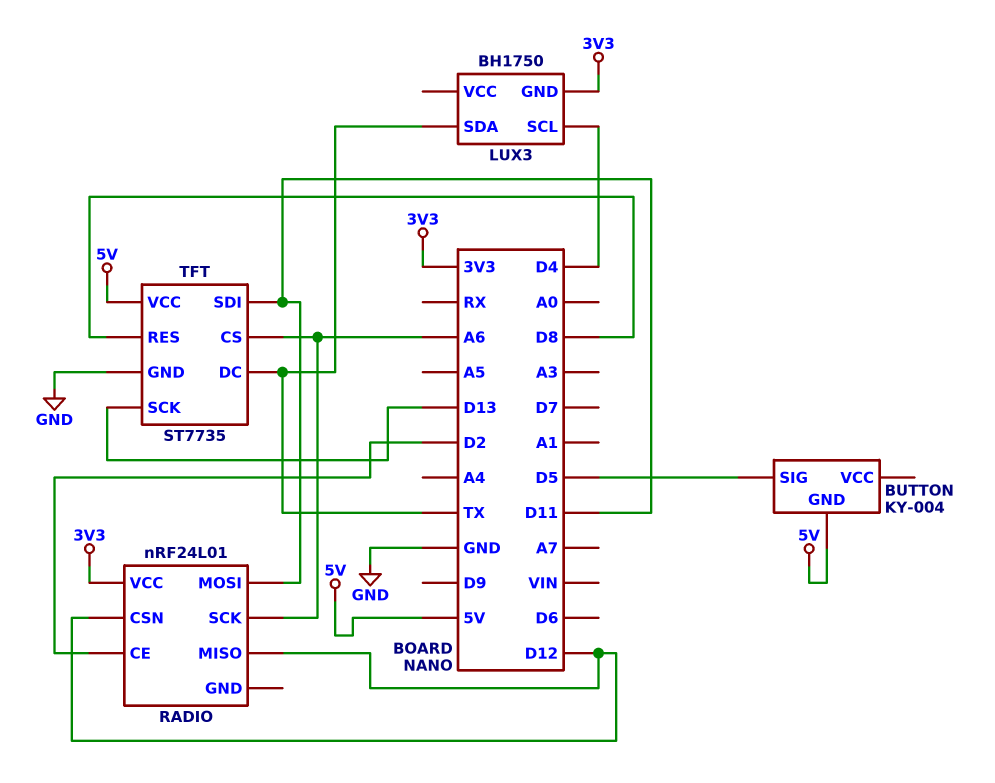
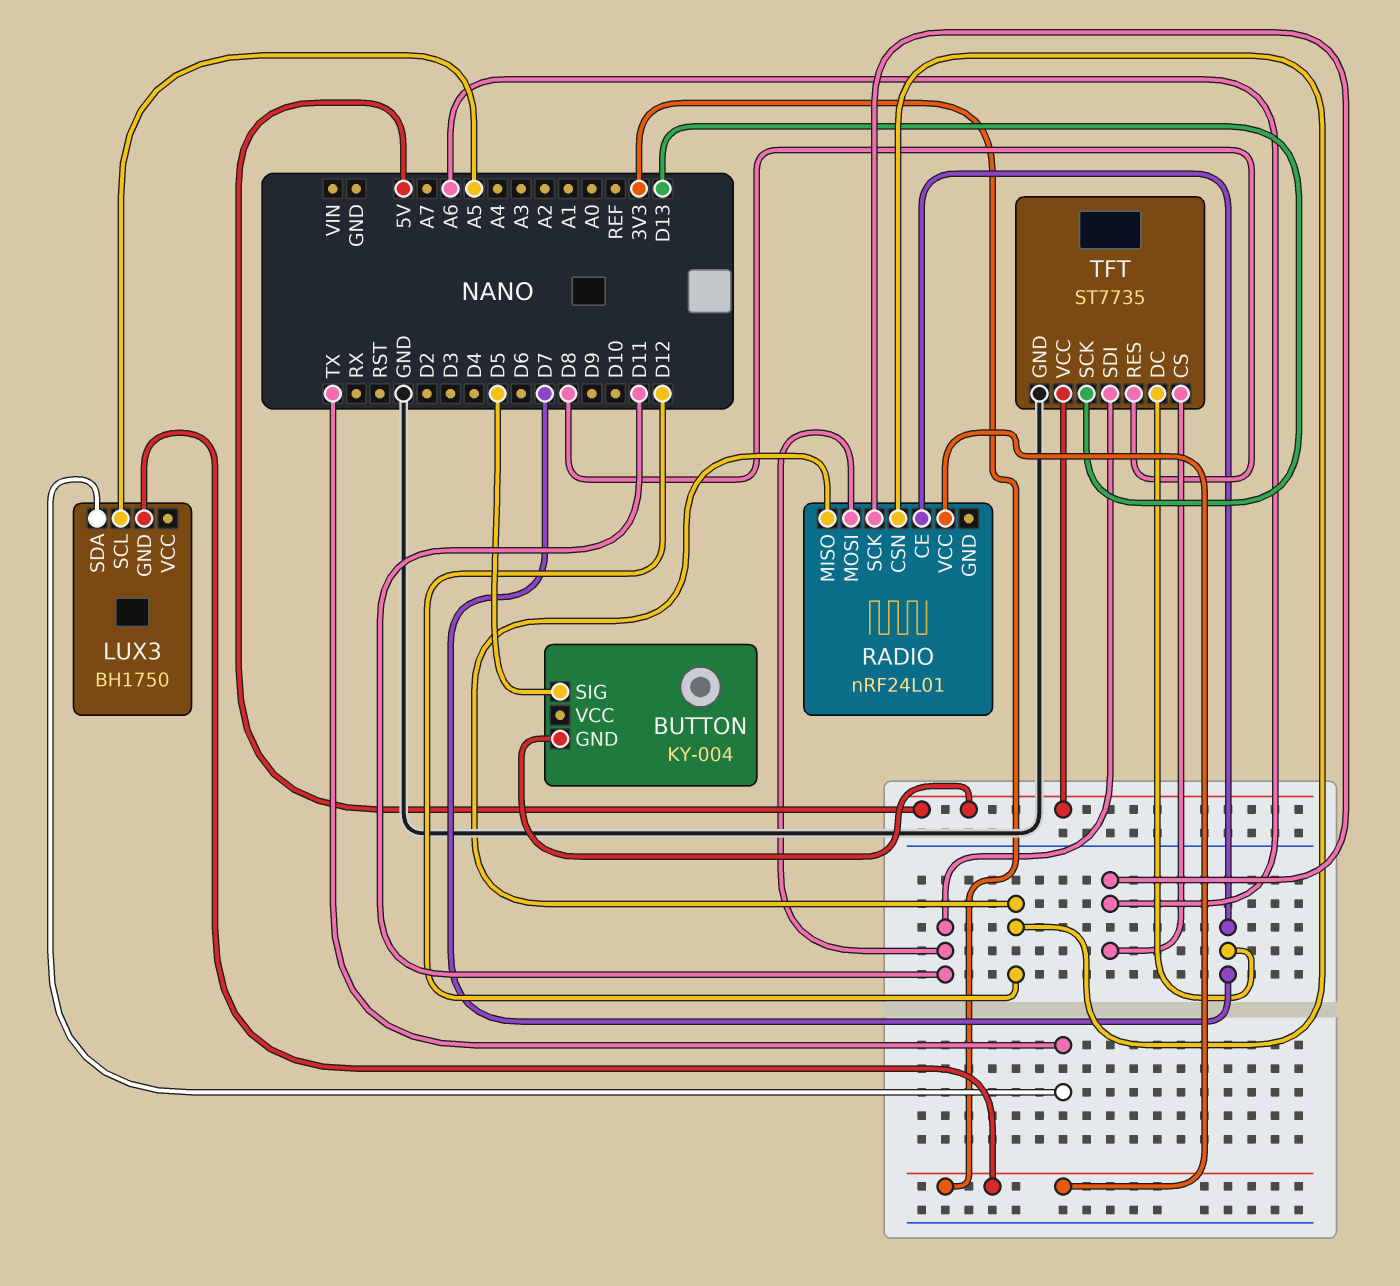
LUX3 pin SCL: D4 -> A5
RADIO pin CE: D2 -> D7
TFT pin DC: TX -> D7

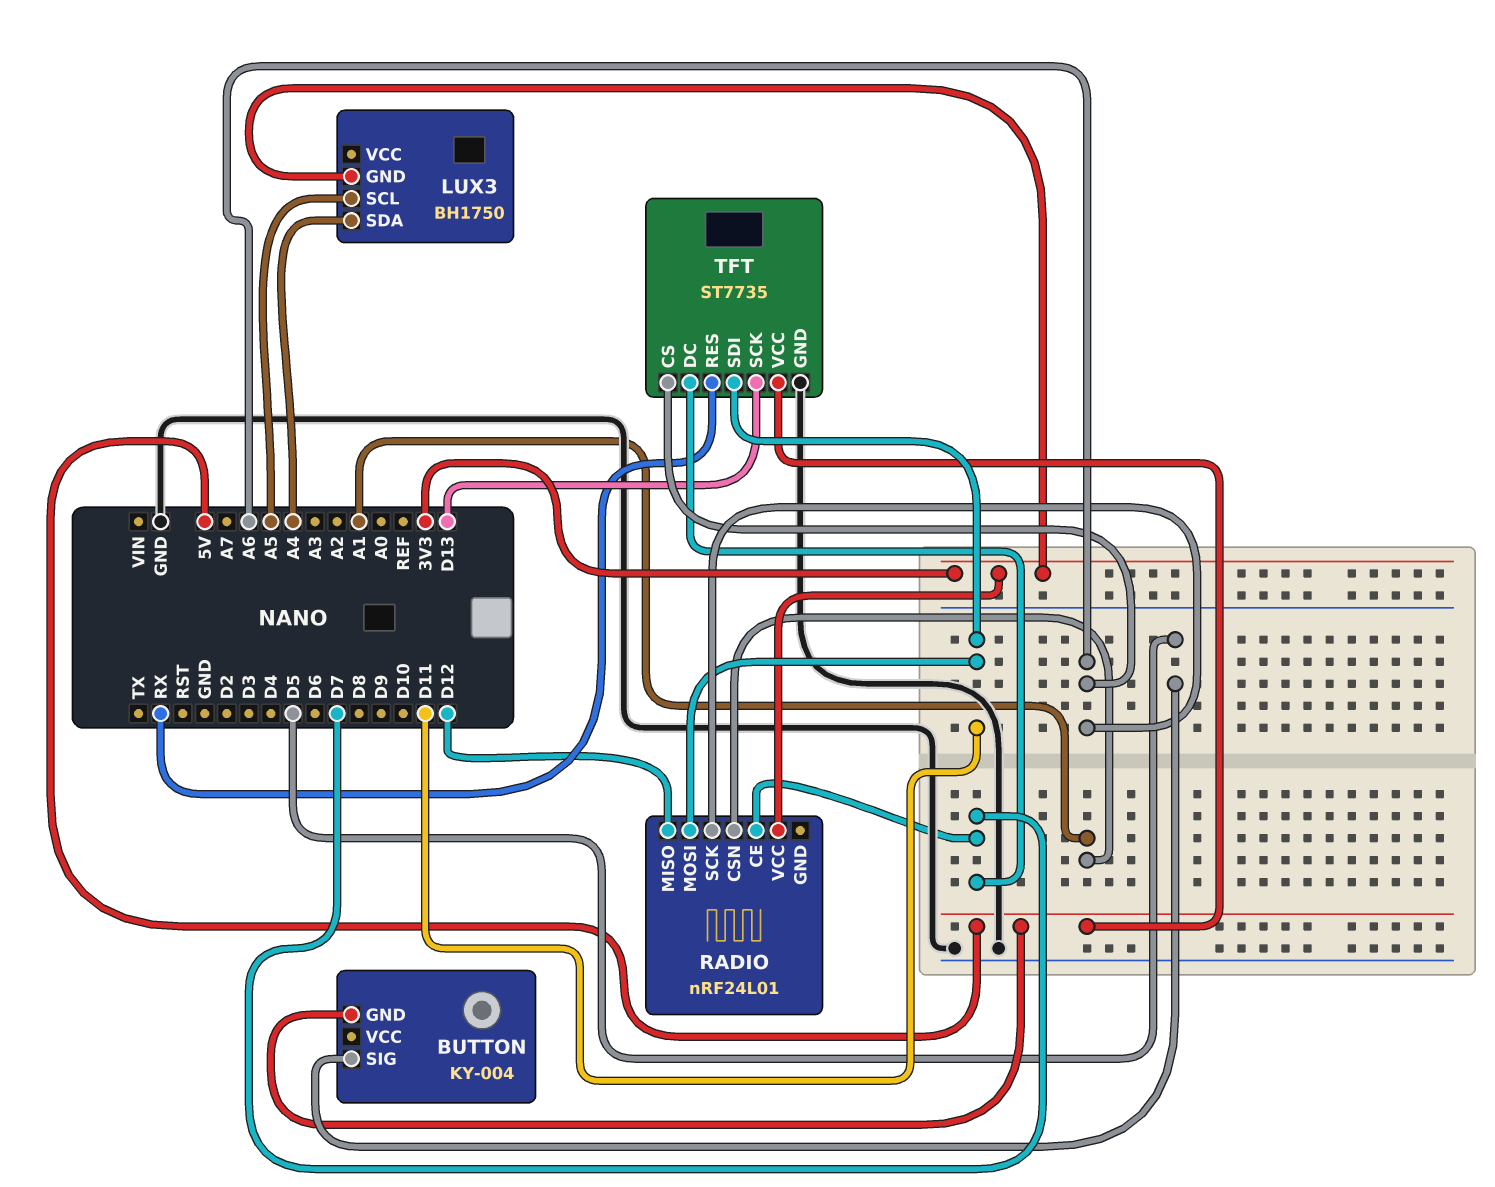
LUX3 pin SDA: TX -> A4
RADIO pin CSN: D12 -> A1
TFT pin RES: D8 -> RX

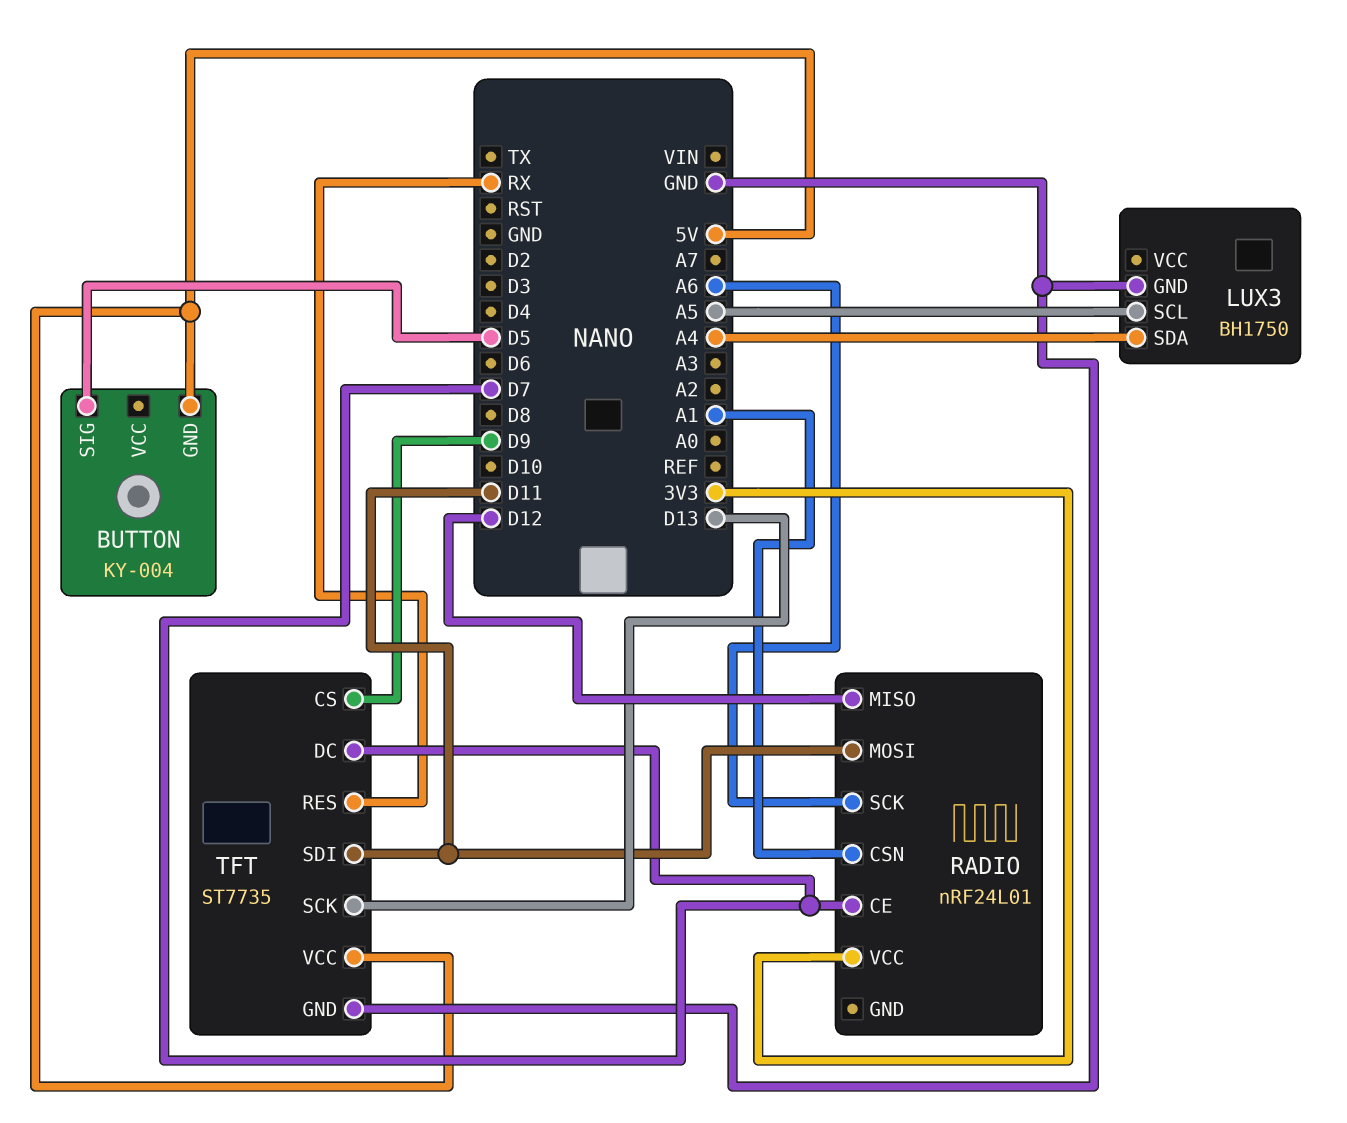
LUX3 pin GND: 3V3 -> GND
TFT pin CS: A6 -> D9

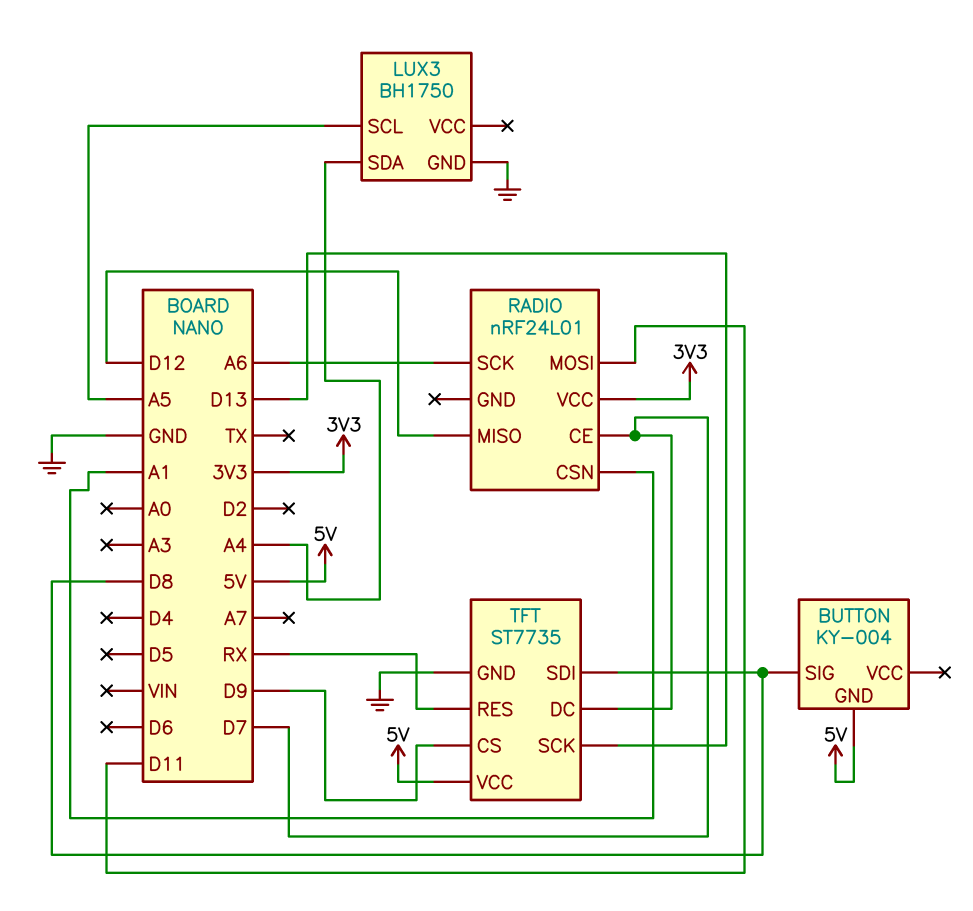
BUTTON pin SIG: D5 -> D8
TFT pin SDI: D11 -> D8

